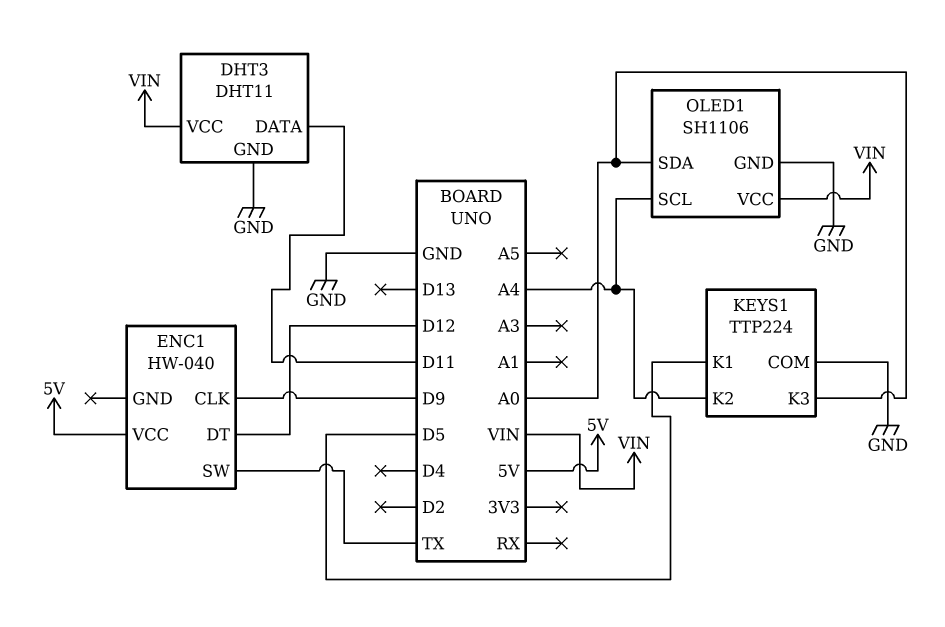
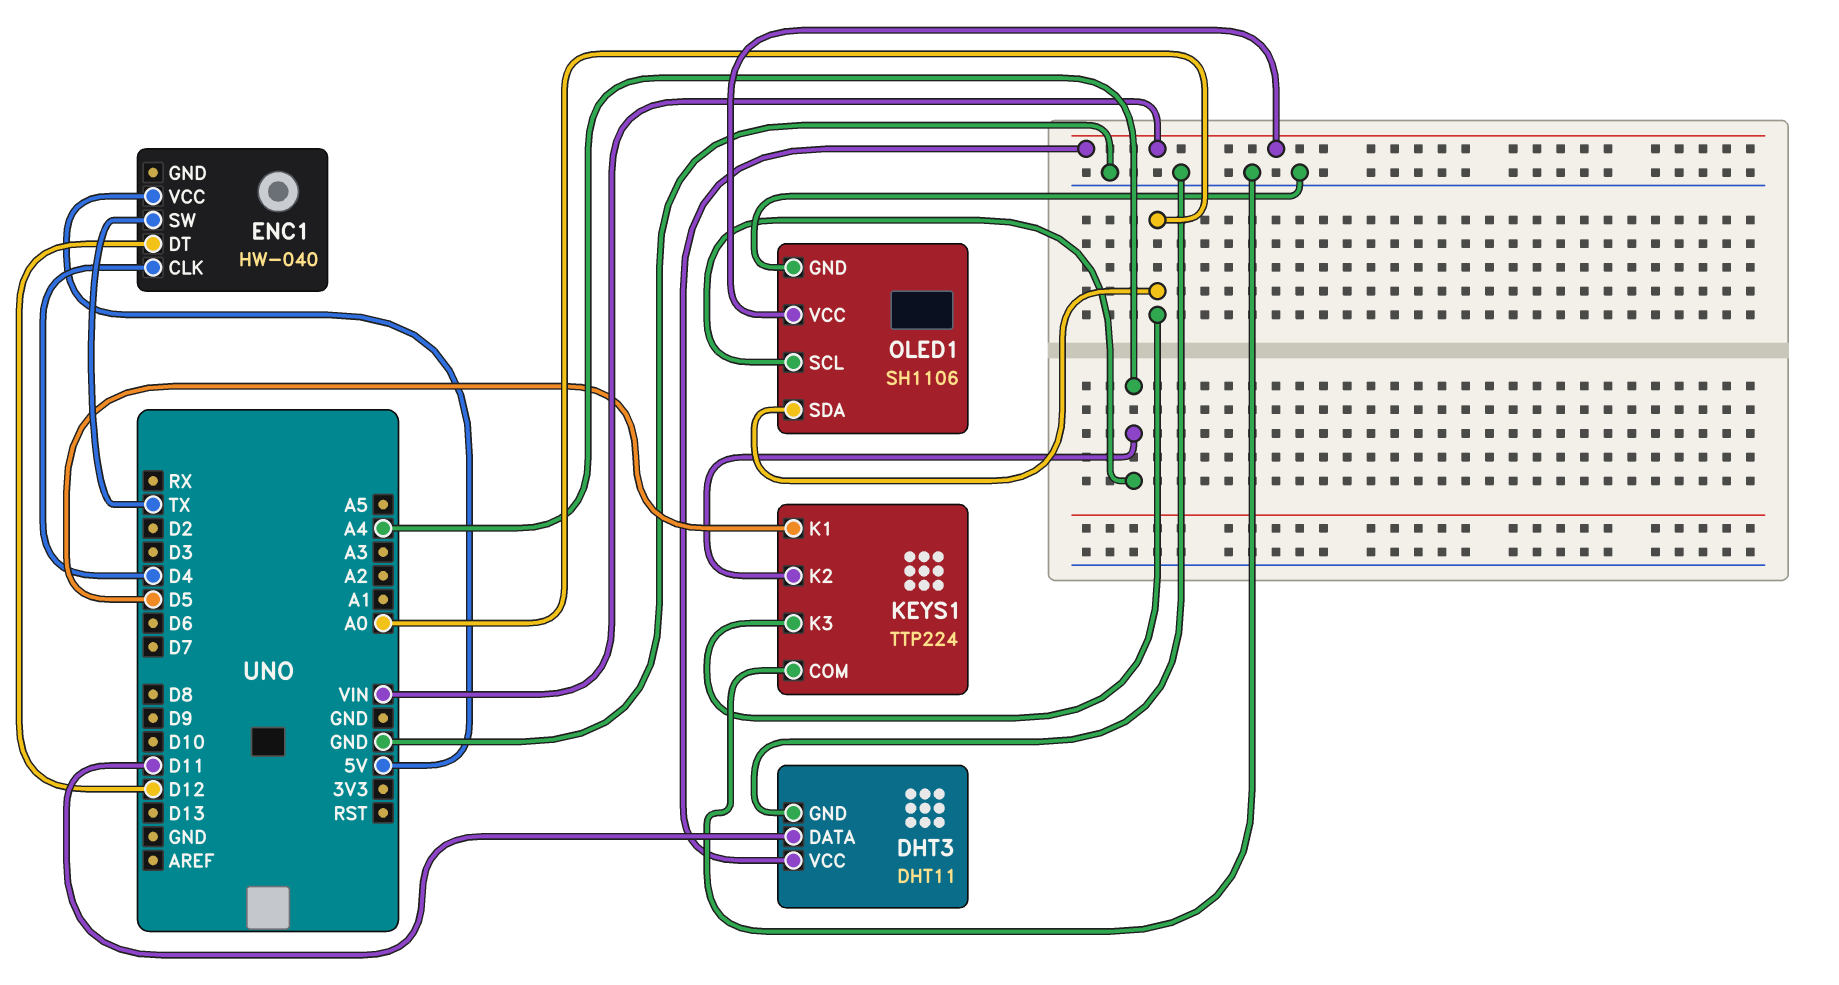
ENC1 pin CLK: D9 -> D4

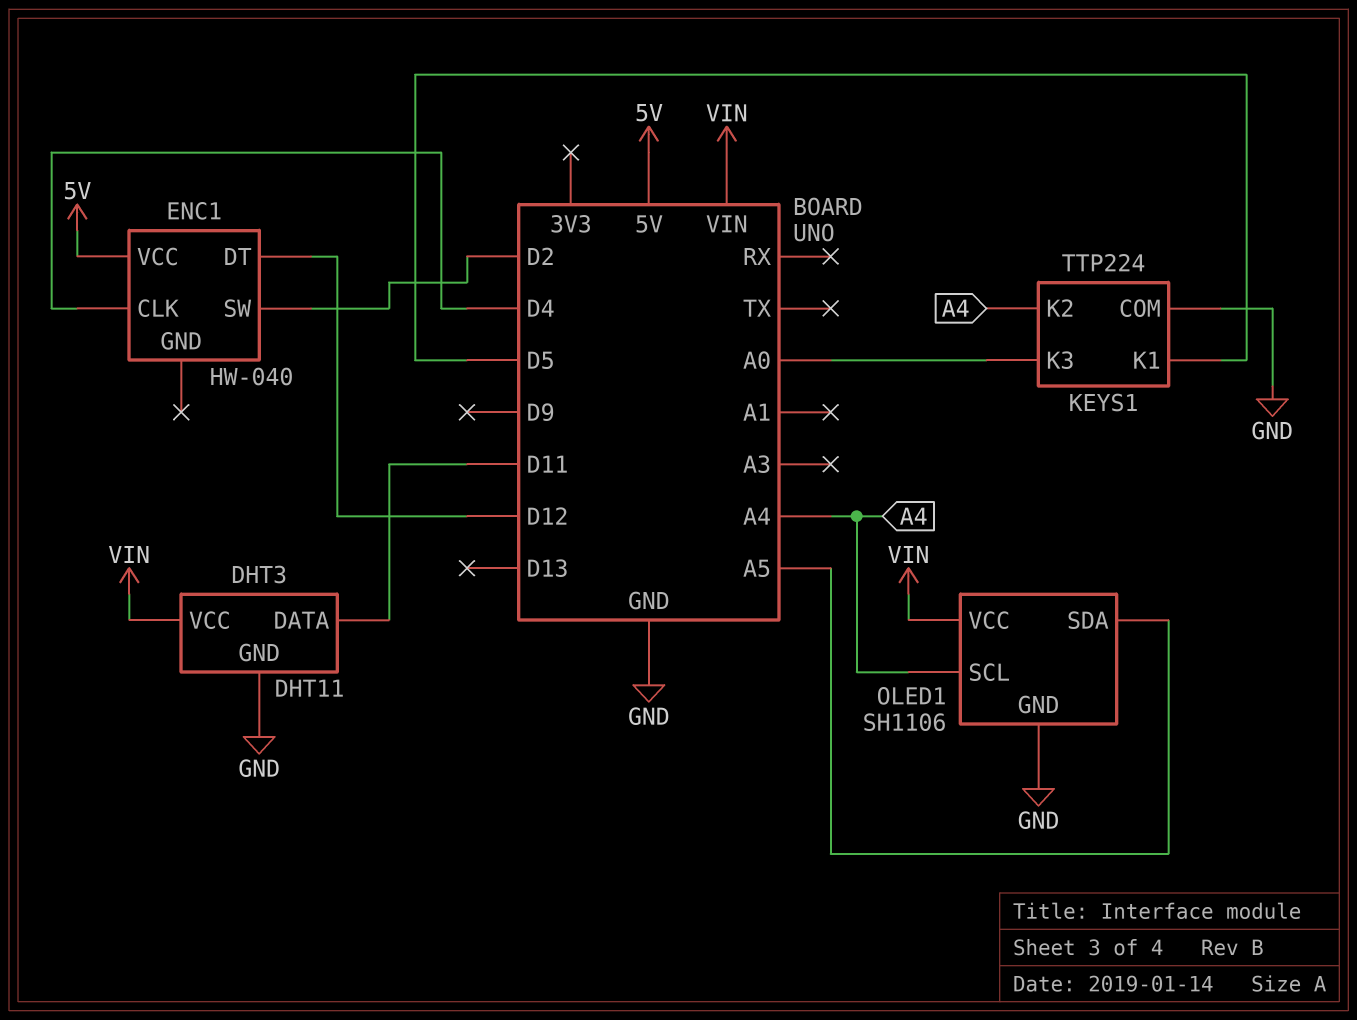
ENC1 pin SW: TX -> D2
OLED1 pin SDA: A0 -> A5

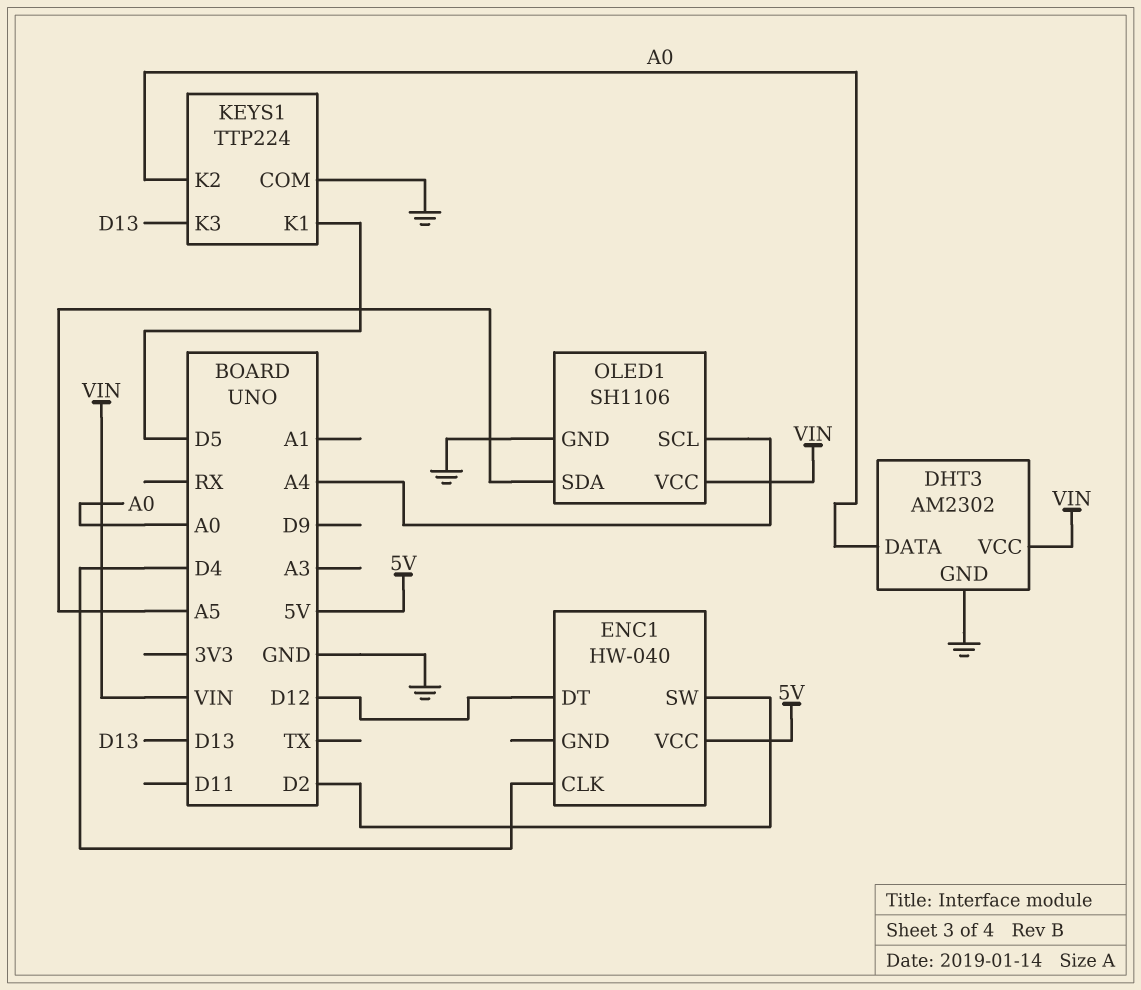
DHT3: DHT11 -> AM2302
DHT3 pin DATA: D11 -> A0
KEYS1 pin K2: A4 -> A0
KEYS1 pin K3: A0 -> D13

